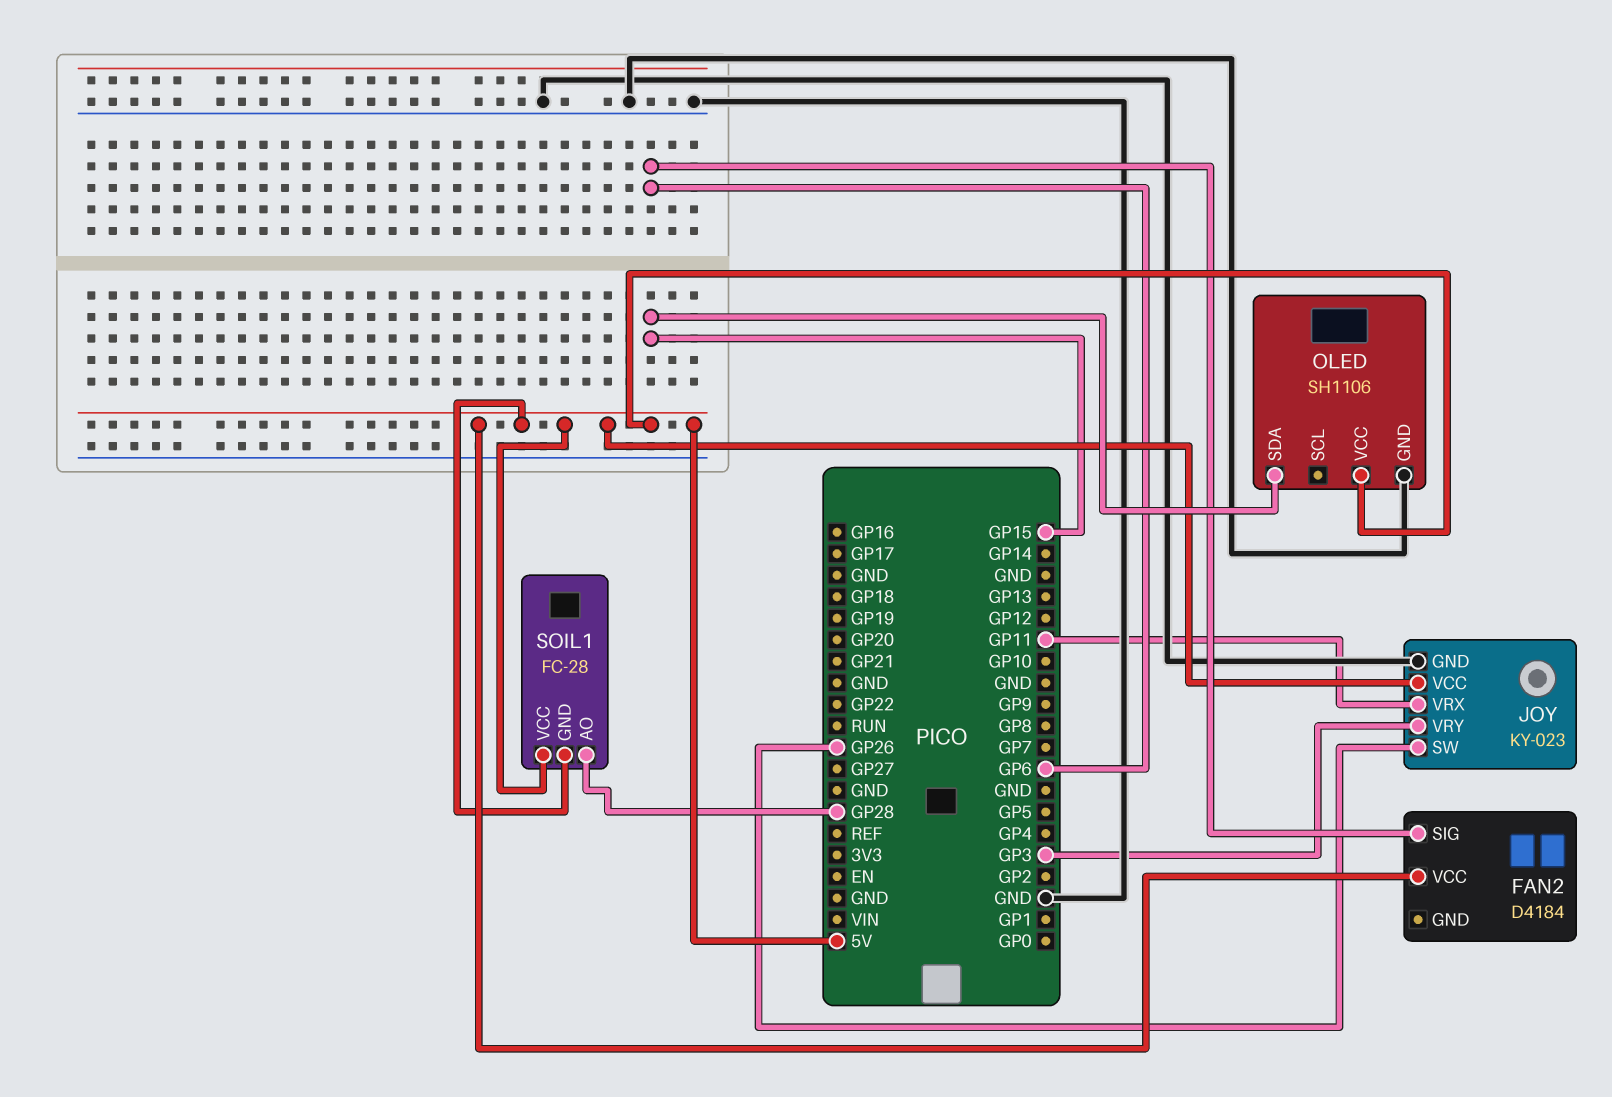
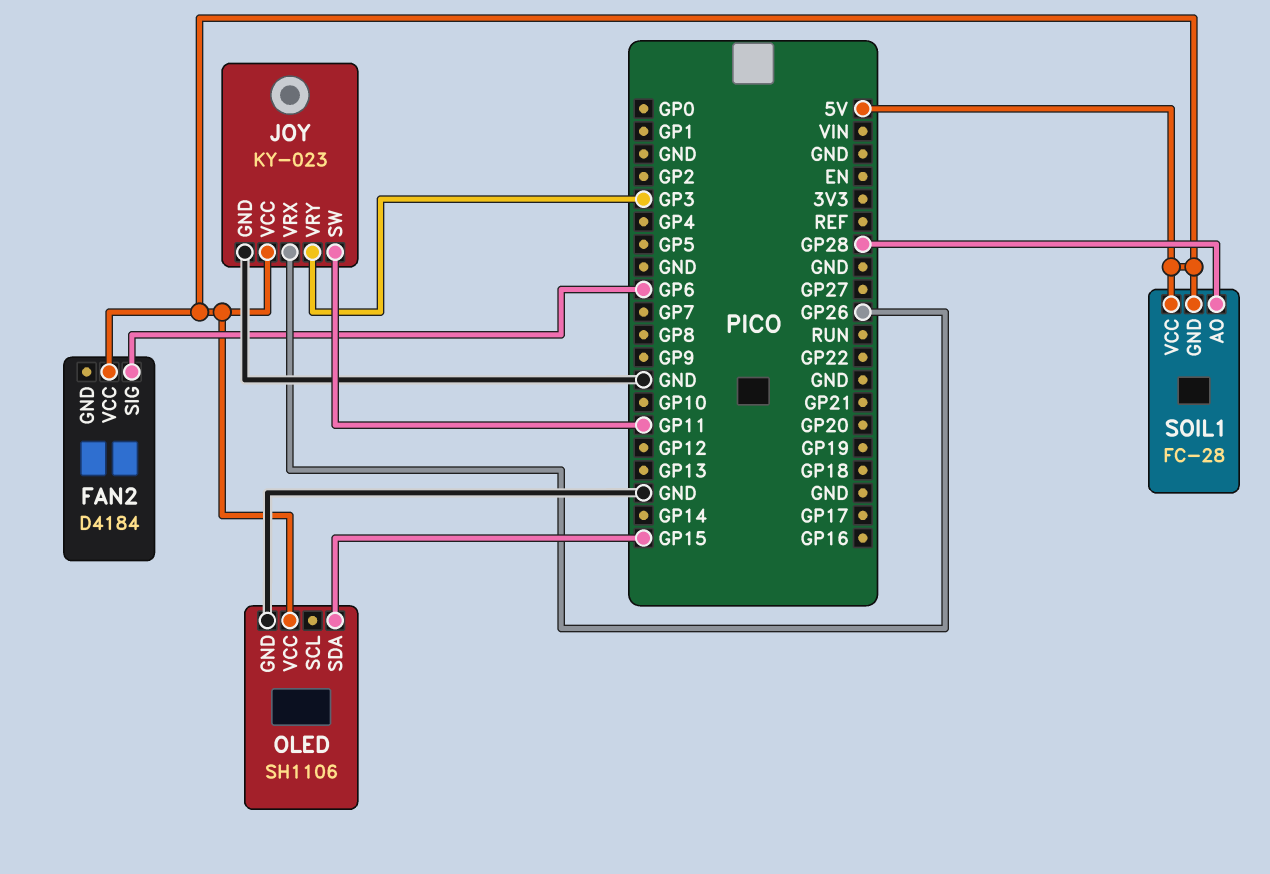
JOY pin SW: GP26 -> GP11
JOY pin VRX: GP11 -> GP26

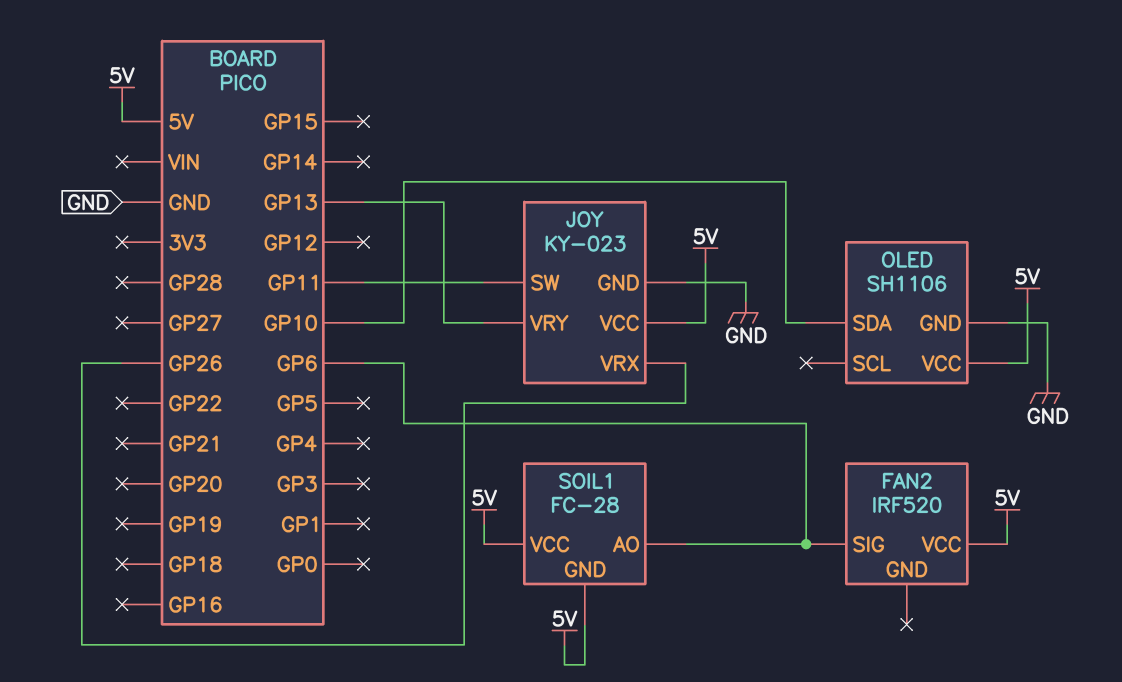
FAN2: D4184 -> IRF520
JOY pin VRY: GP3 -> GP13
OLED pin SDA: GP15 -> GP10
SOIL1 pin AO: GP28 -> GP6

